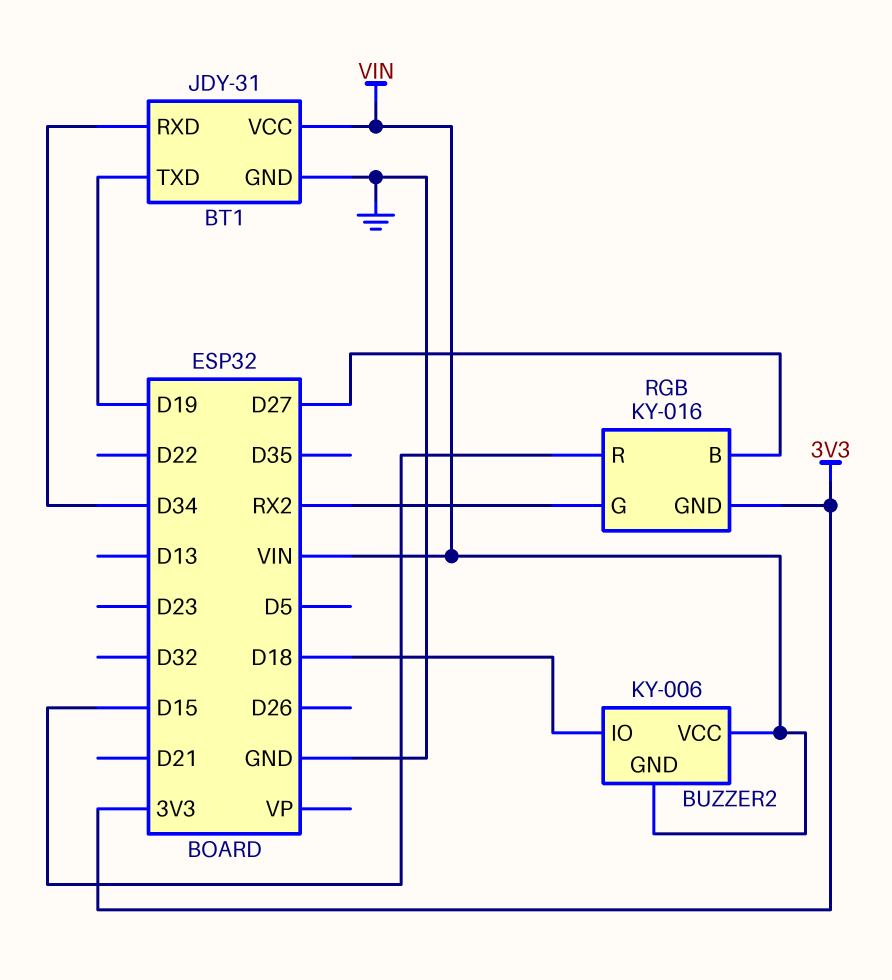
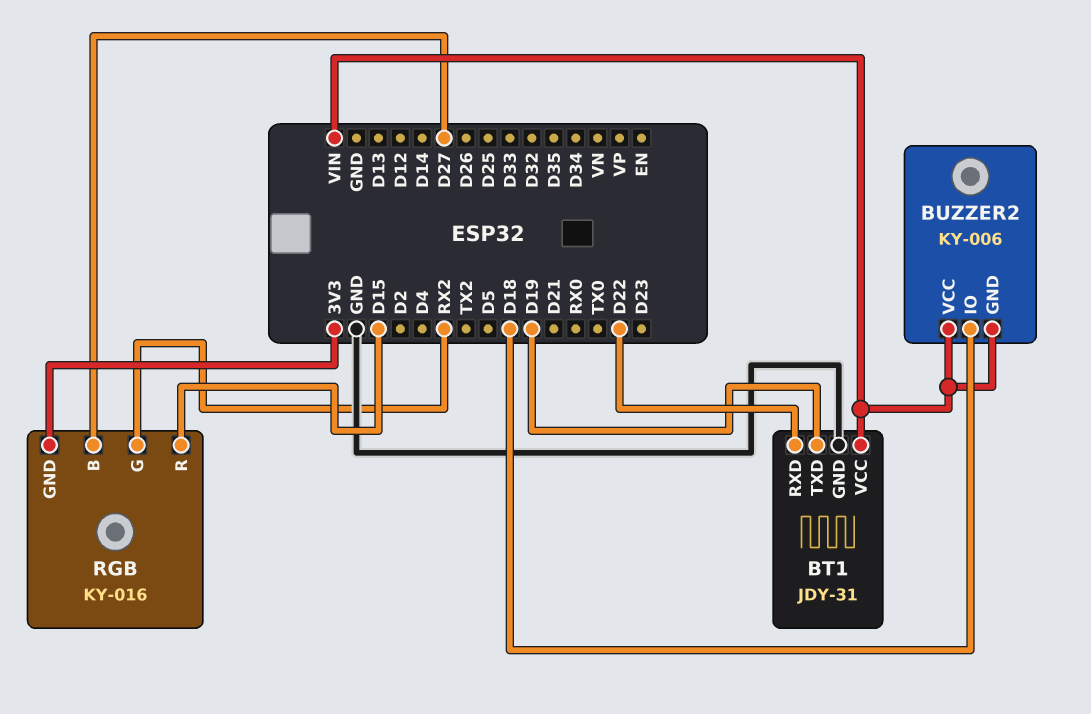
BT1 pin RXD: D34 -> D22

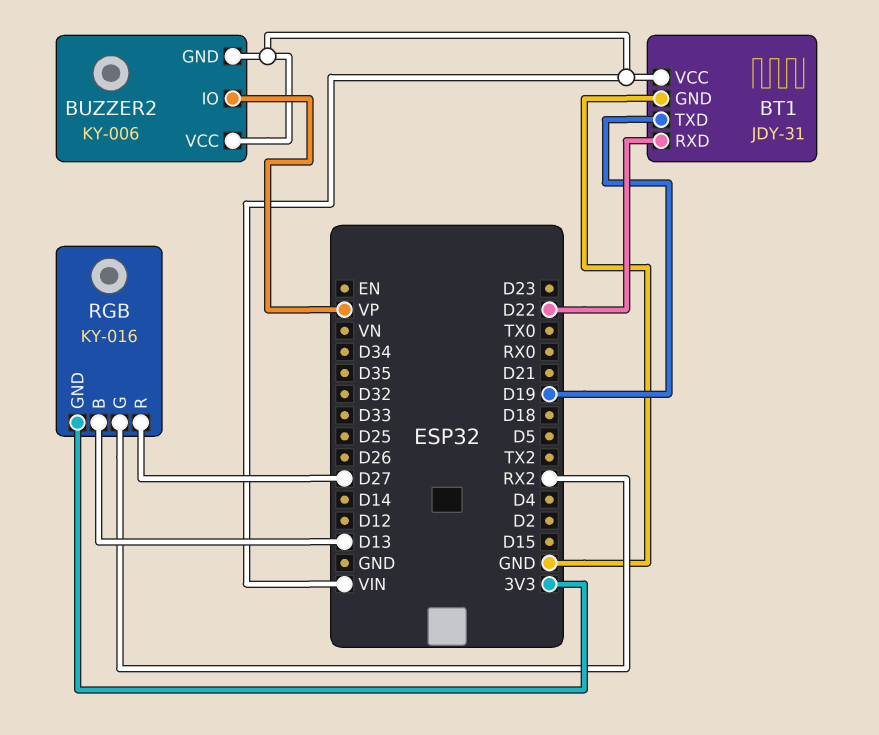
BUZZER2 pin IO: D18 -> VP
RGB pin B: D27 -> D13
RGB pin R: D15 -> D27

